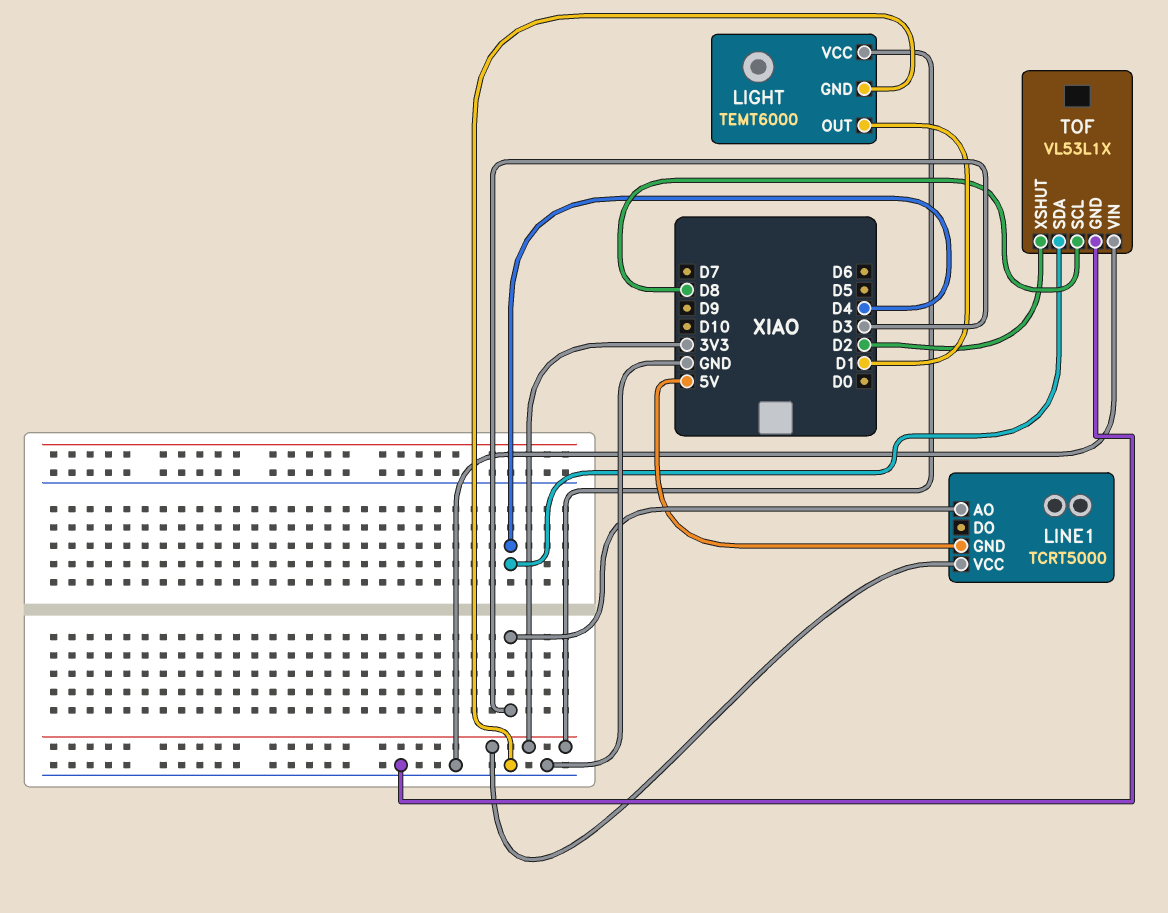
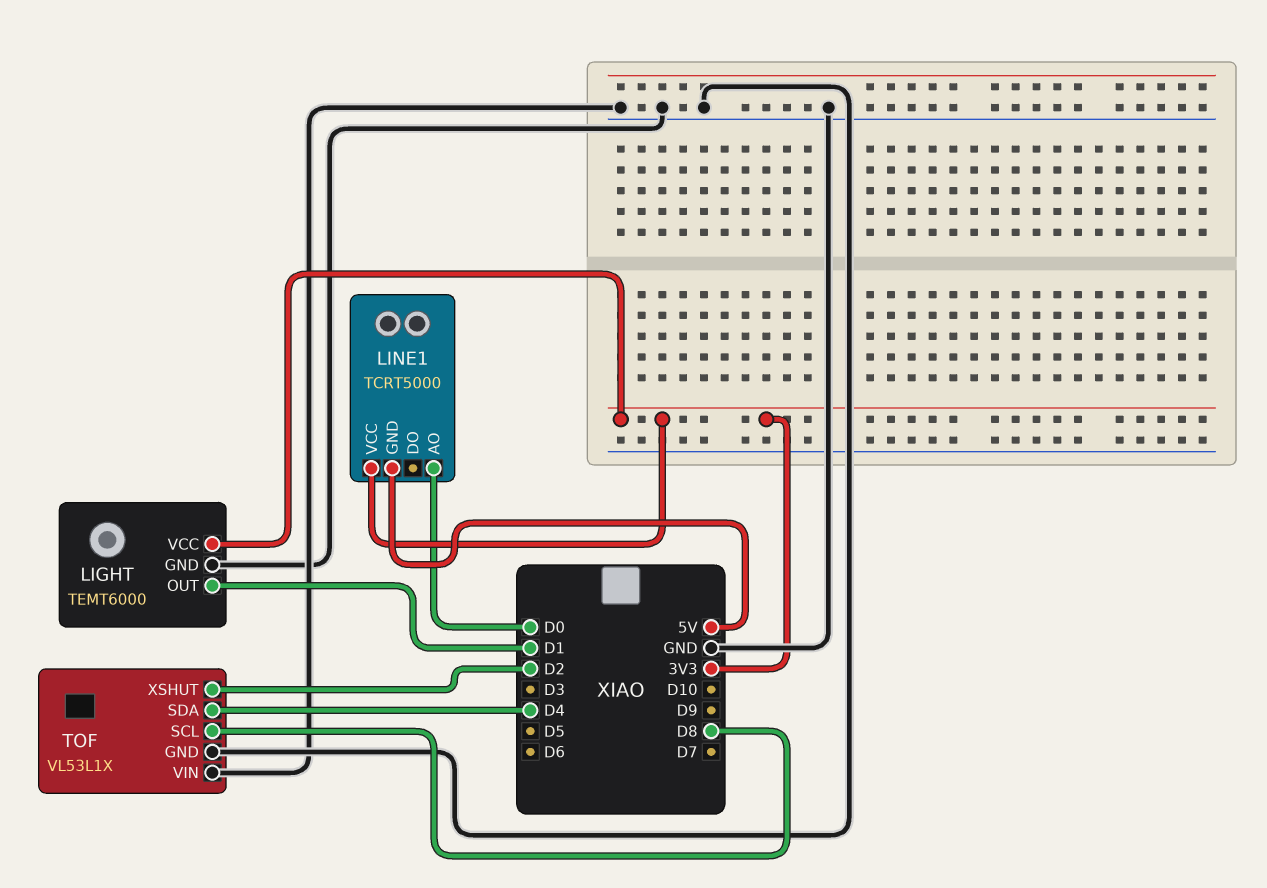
LINE1 pin AO: D3 -> D0

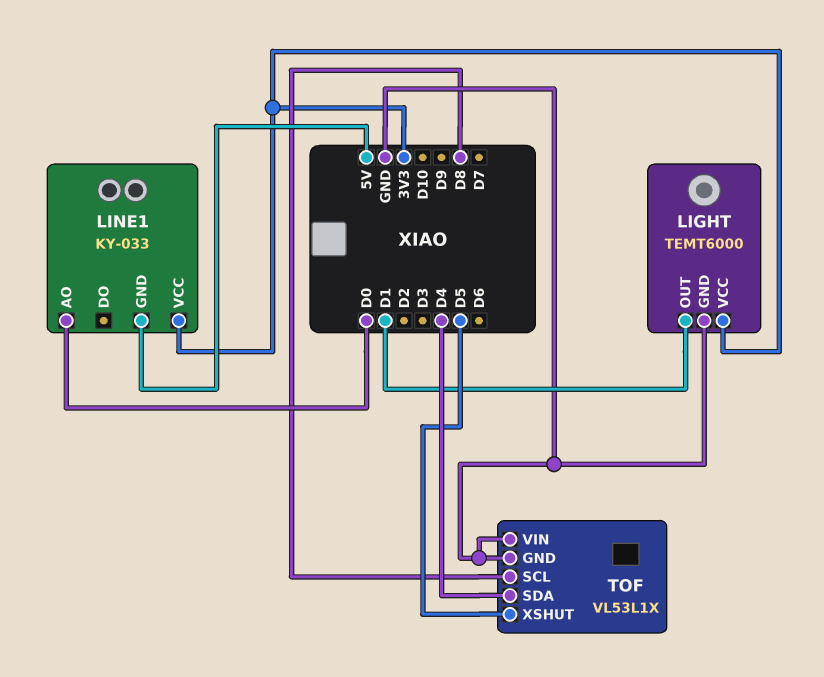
LINE1: TCRT5000 -> KY-033
TOF pin XSHUT: D2 -> D5

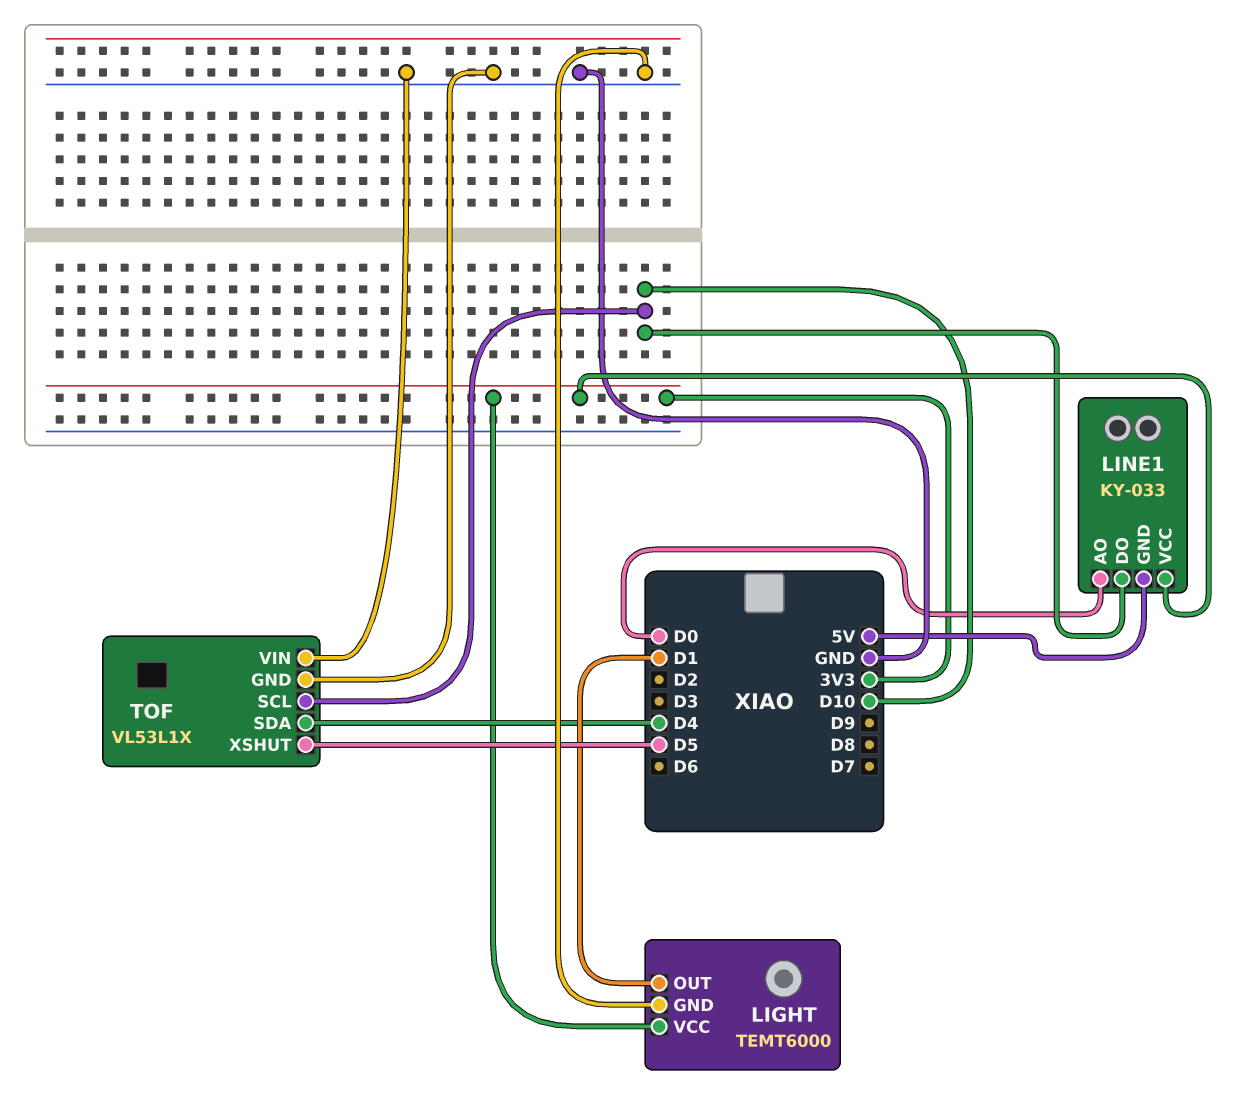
LINE1 pin DO: none -> D10
TOF pin SCL: D8 -> D10

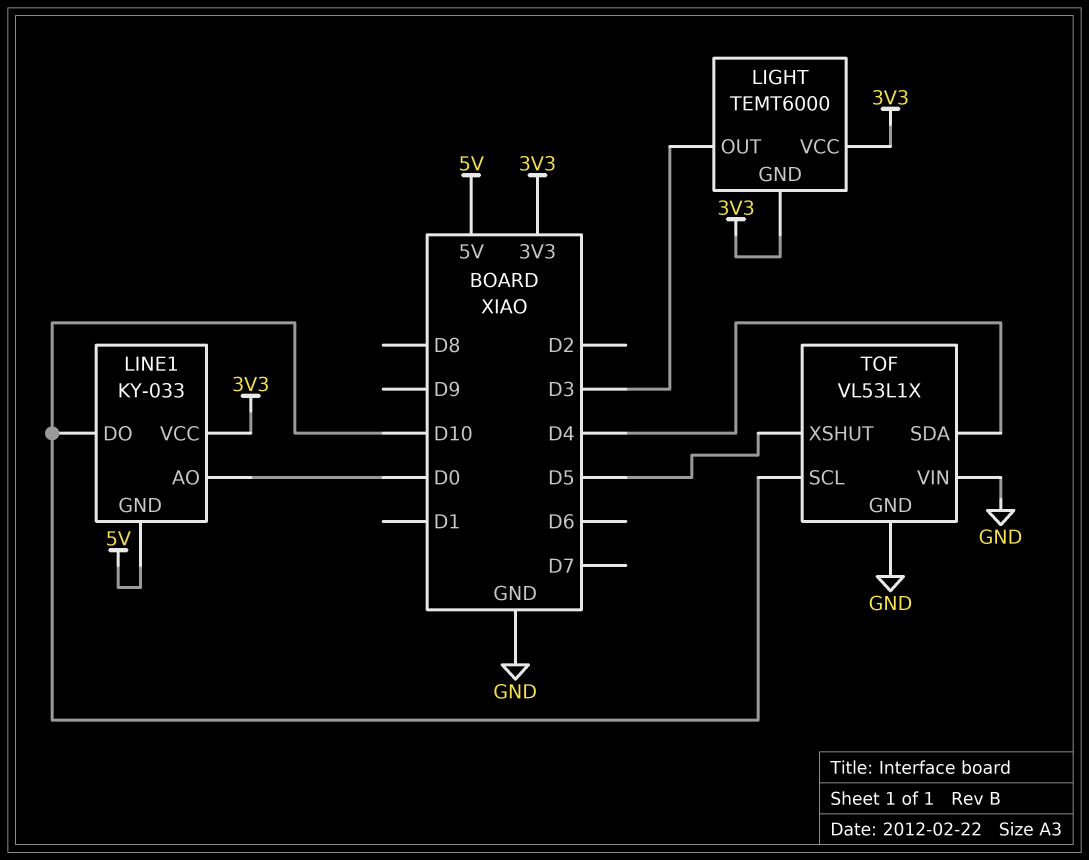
LIGHT pin GND: GND -> 3V3
LIGHT pin OUT: D1 -> D3

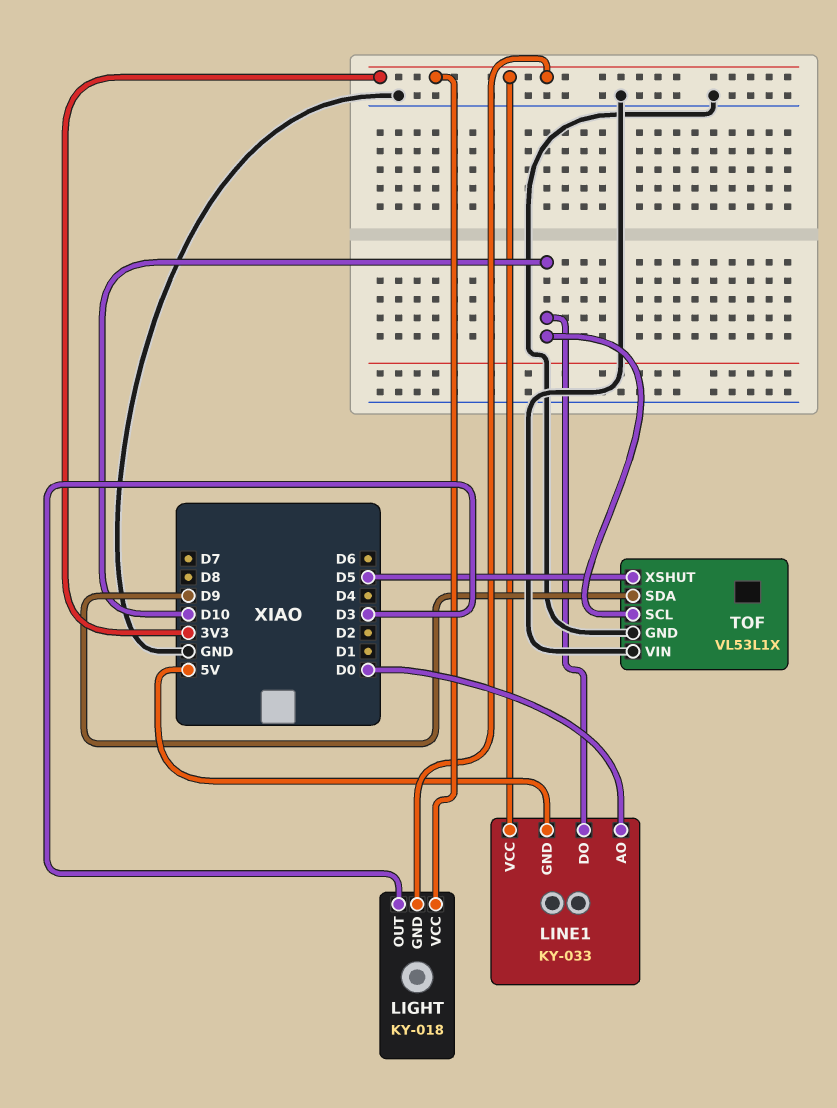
LIGHT: TEMT6000 -> KY-018
TOF pin SDA: D4 -> D9

